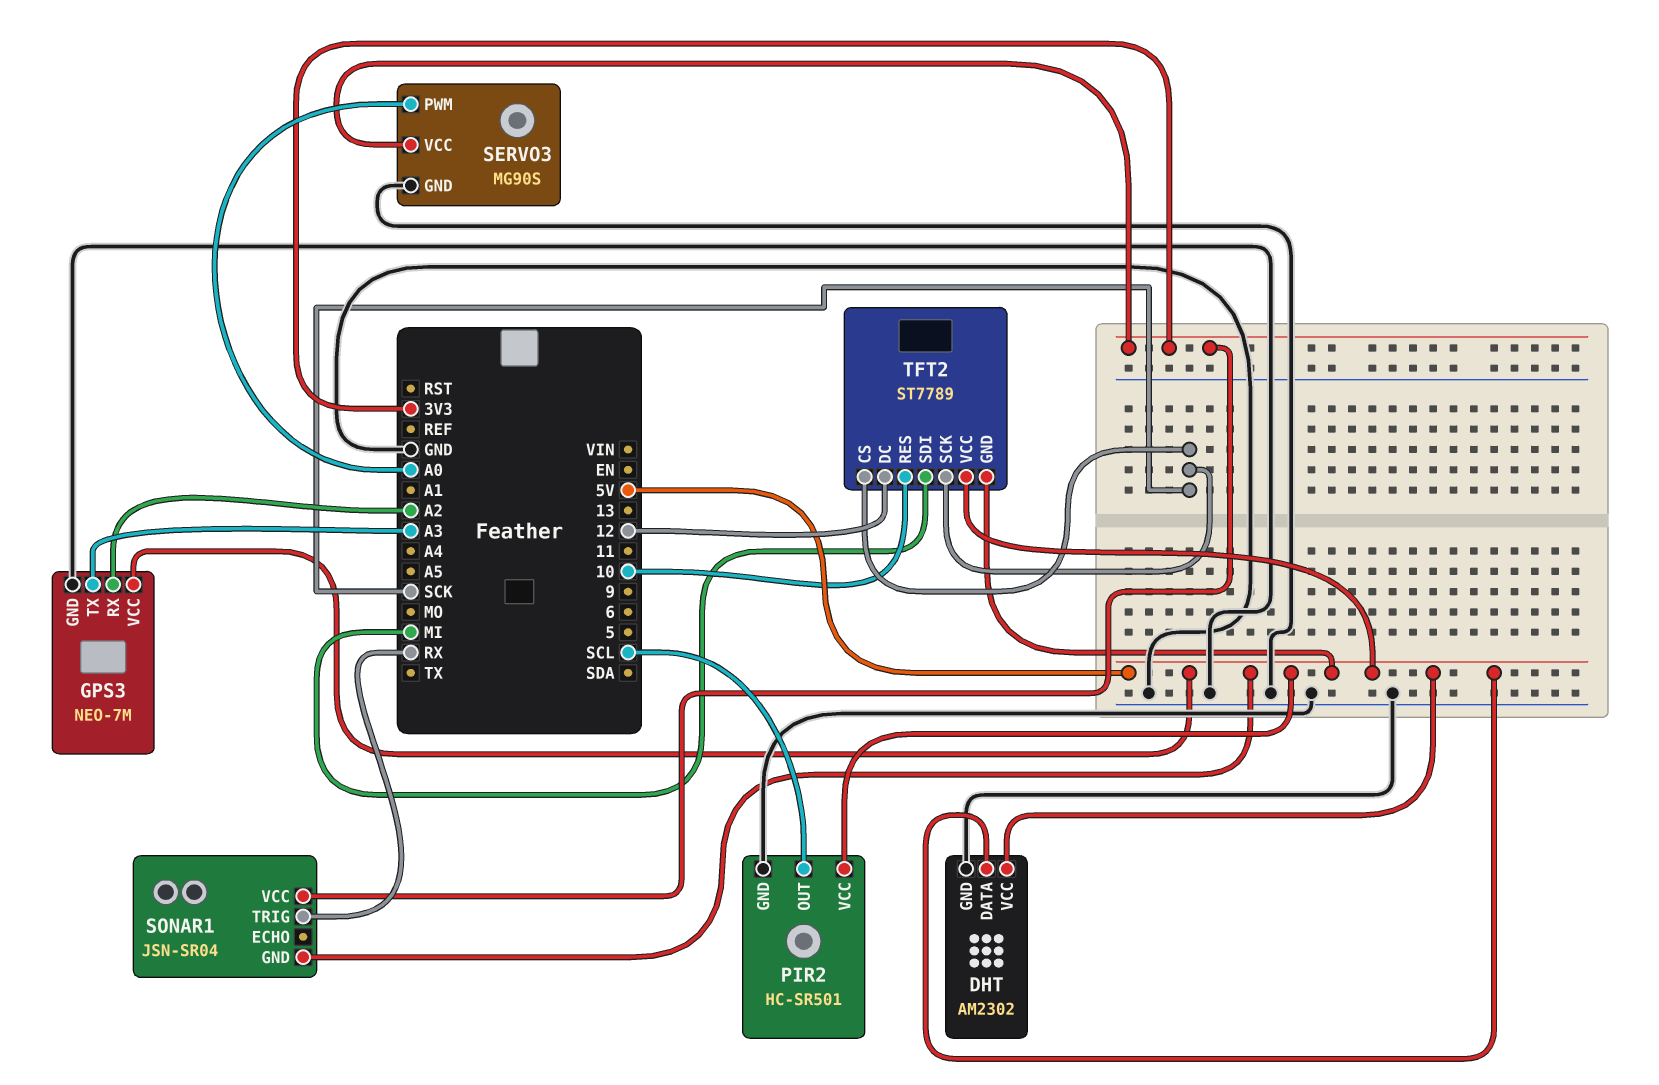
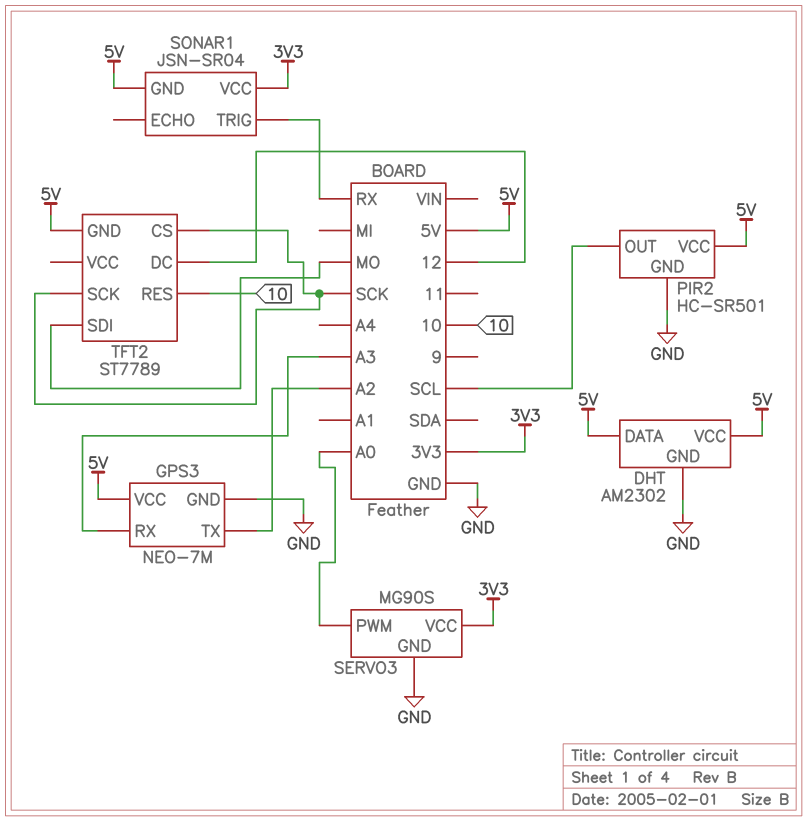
GPS3 pin RX: A2 -> A3
GPS3 pin TX: A3 -> A2
TFT2 pin SDI: MI -> MO
TFT2 pin VCC: 5V -> none

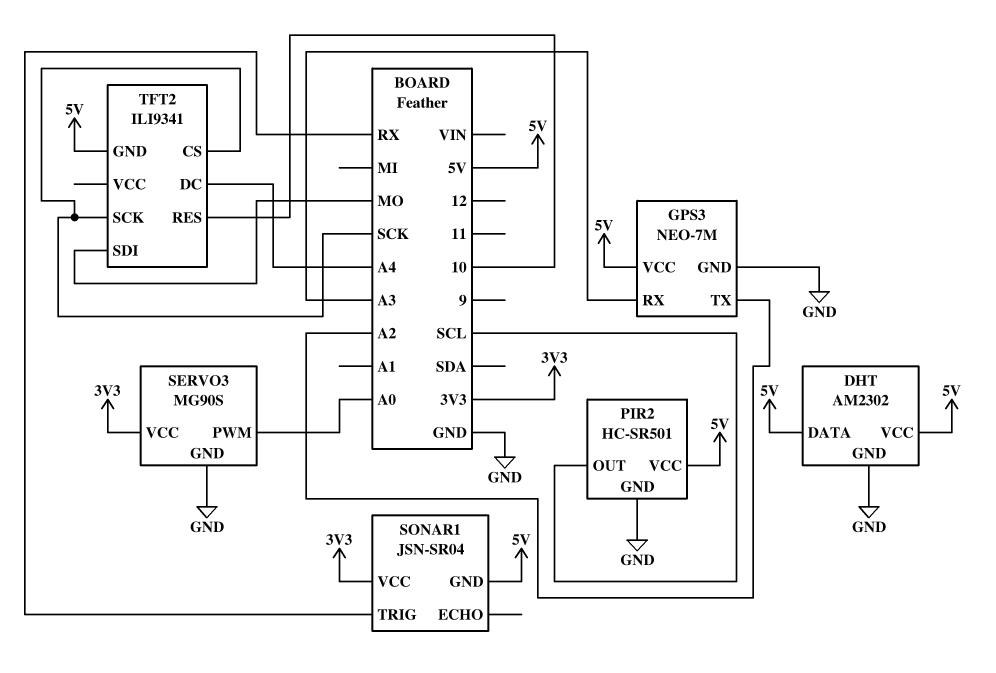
TFT2: ST7789 -> ILI9341
TFT2 pin DC: 12 -> A4

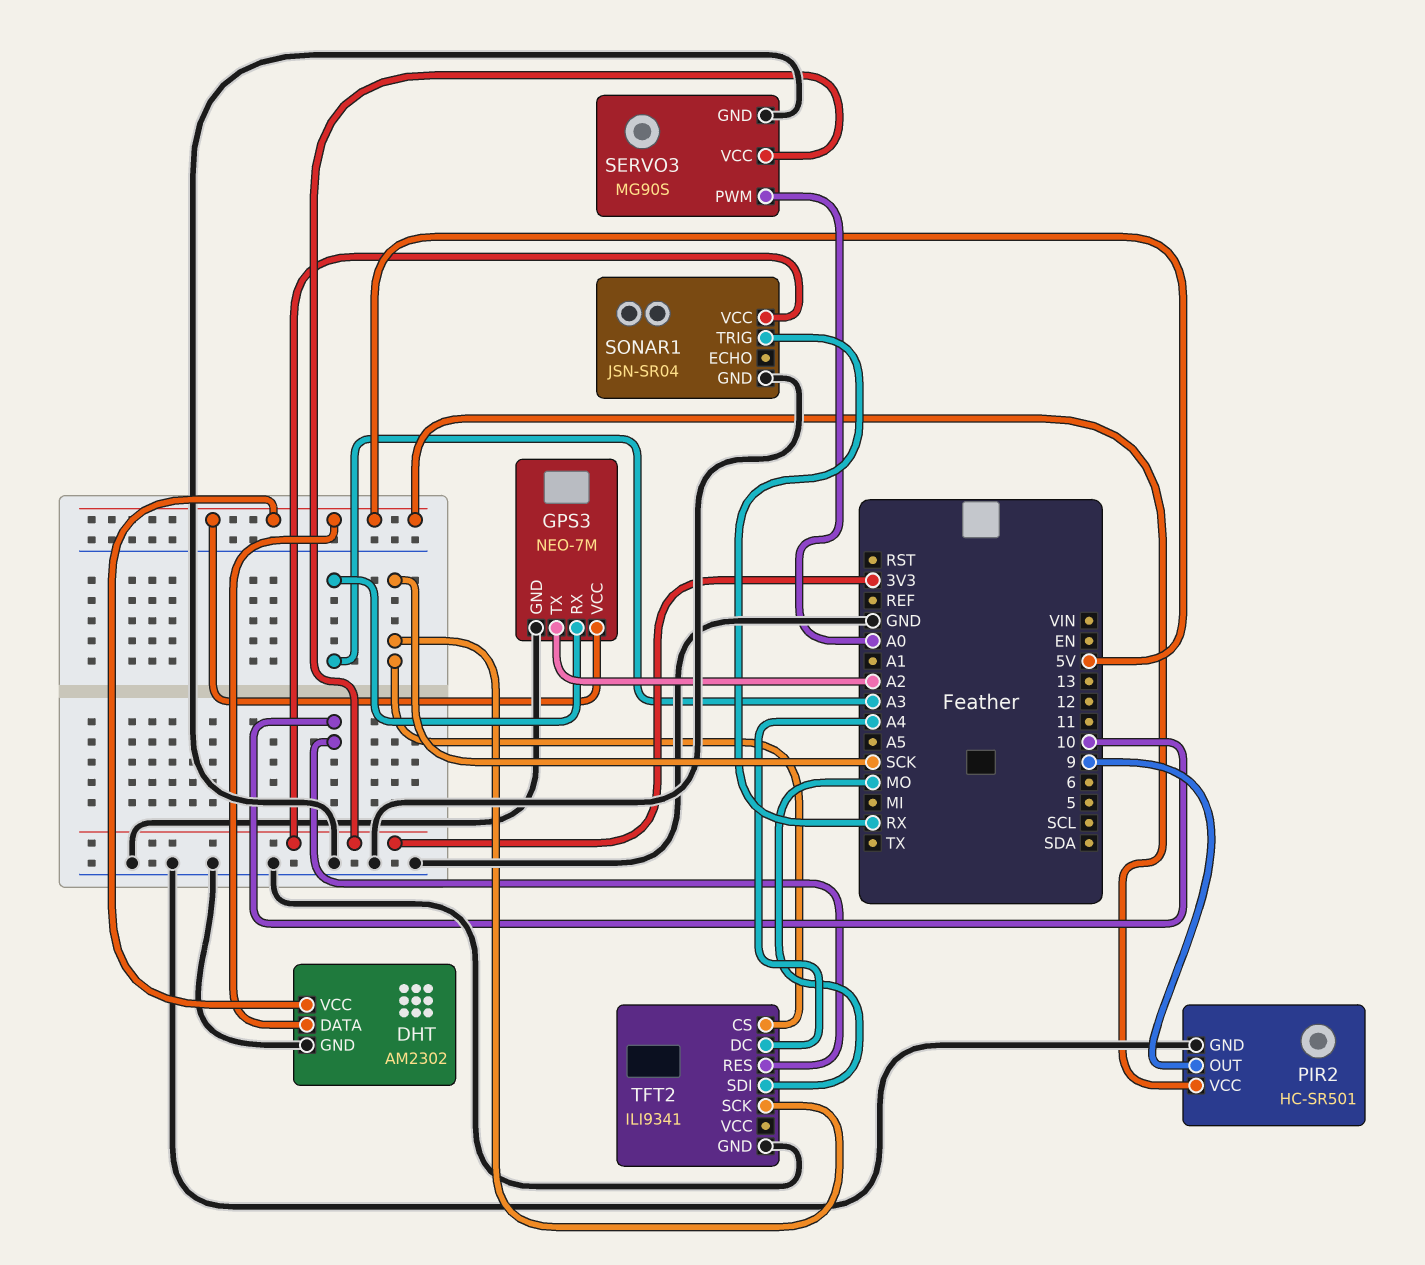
PIR2 pin OUT: SCL -> 9
SONAR1 pin GND: 5V -> GND
TFT2 pin GND: 5V -> GND

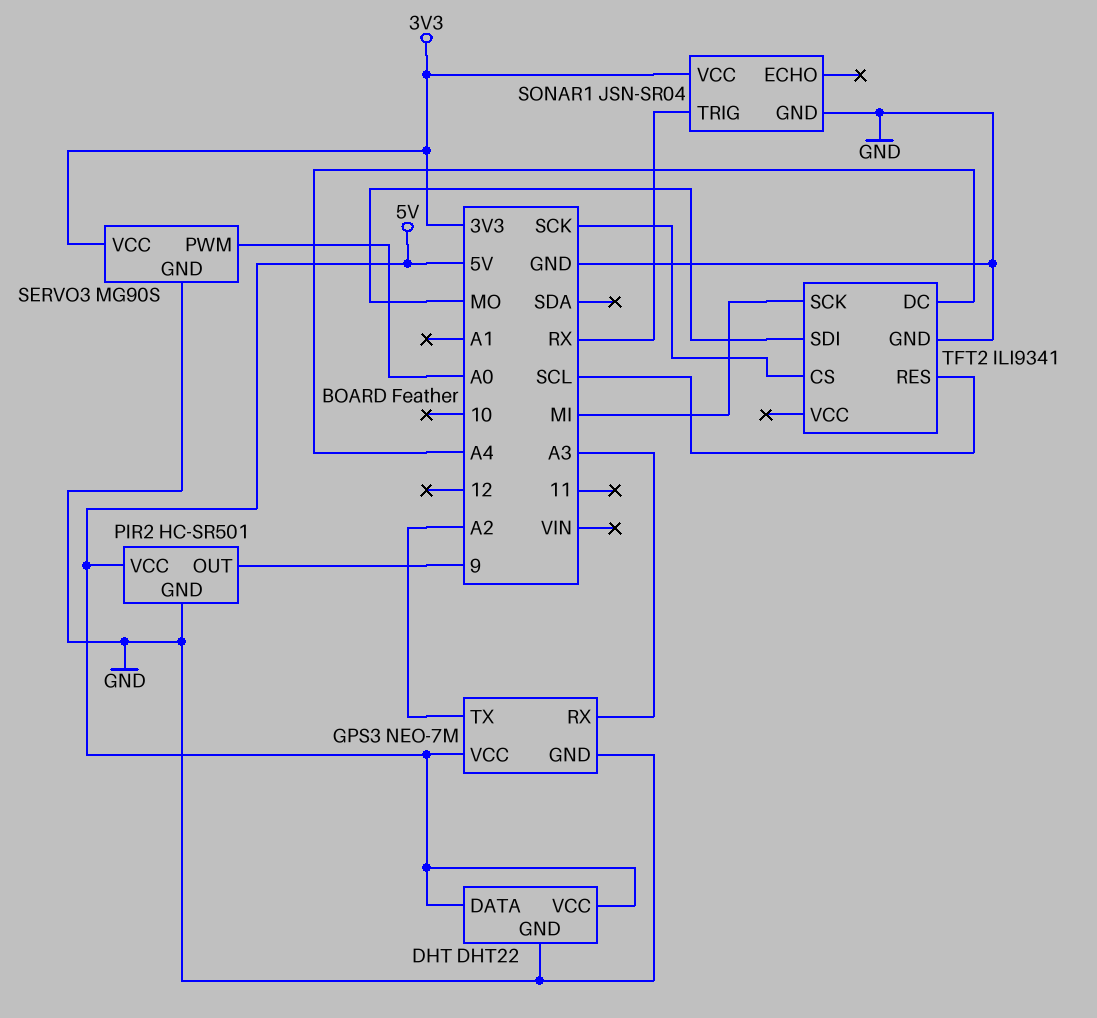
DHT: AM2302 -> DHT22
TFT2 pin RES: 10 -> SCL
TFT2 pin SCK: SCK -> MI

